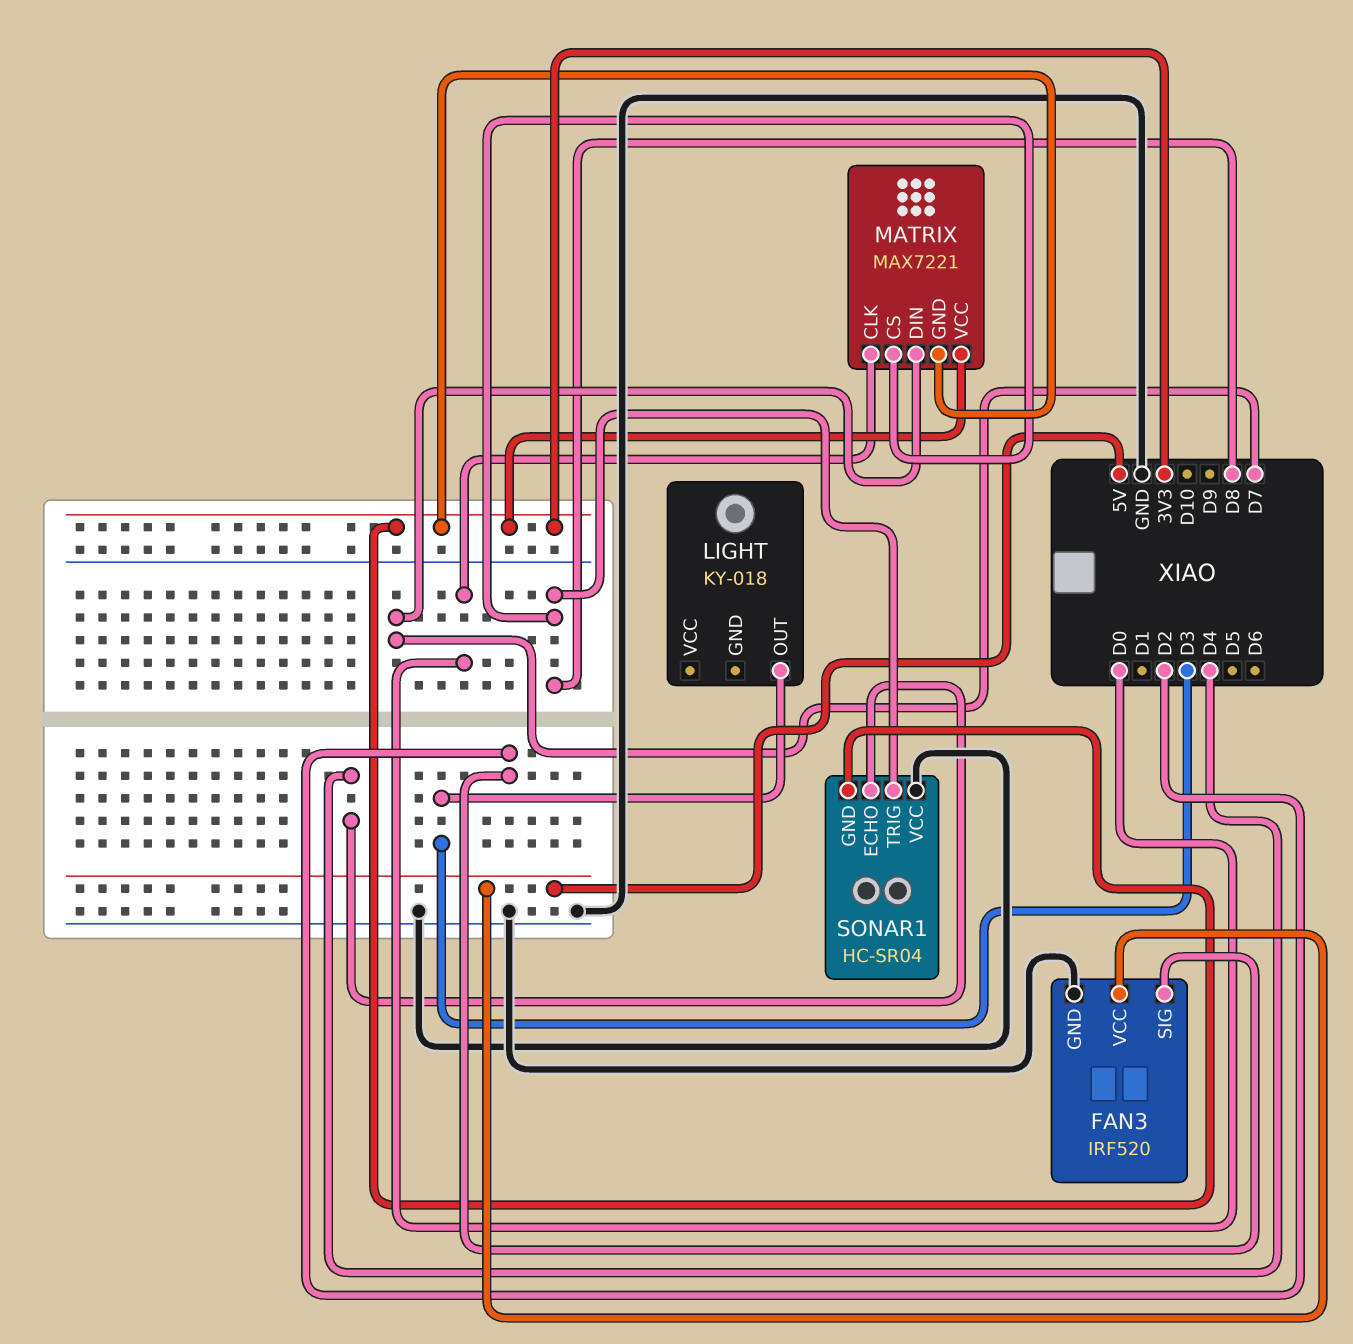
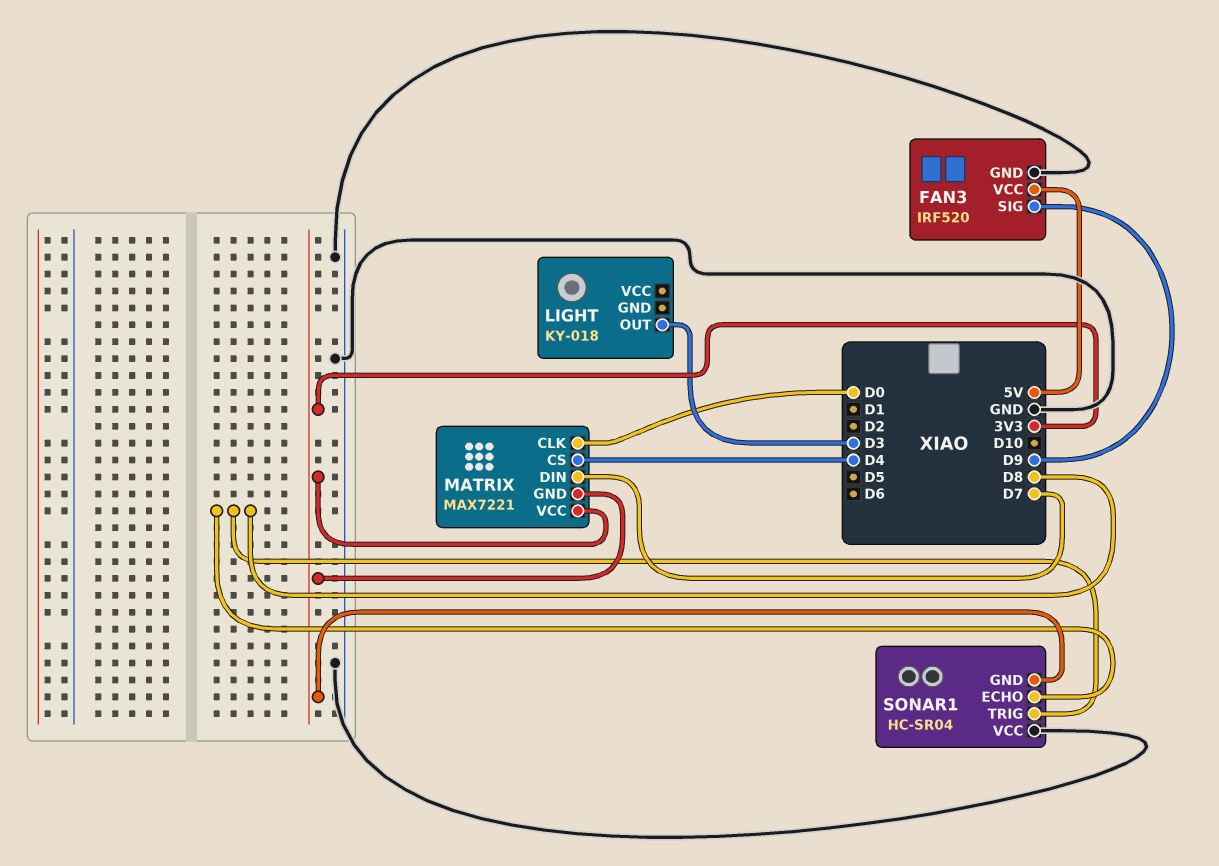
FAN3 pin SIG: D2 -> D9
MATRIX pin CS: D8 -> D4
SONAR1 pin ECHO: D4 -> D8

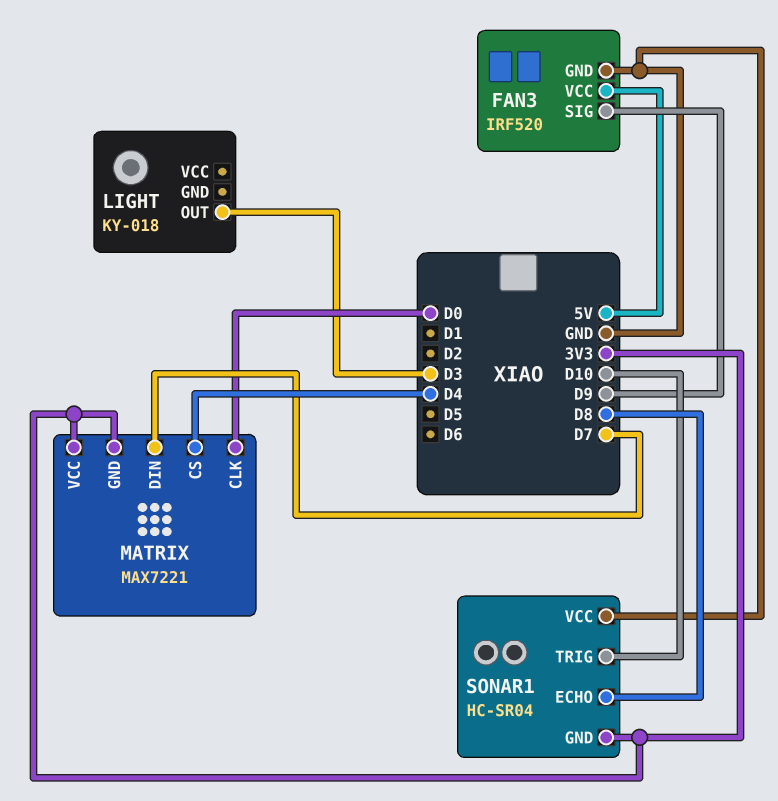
SONAR1 pin TRIG: D8 -> D10

